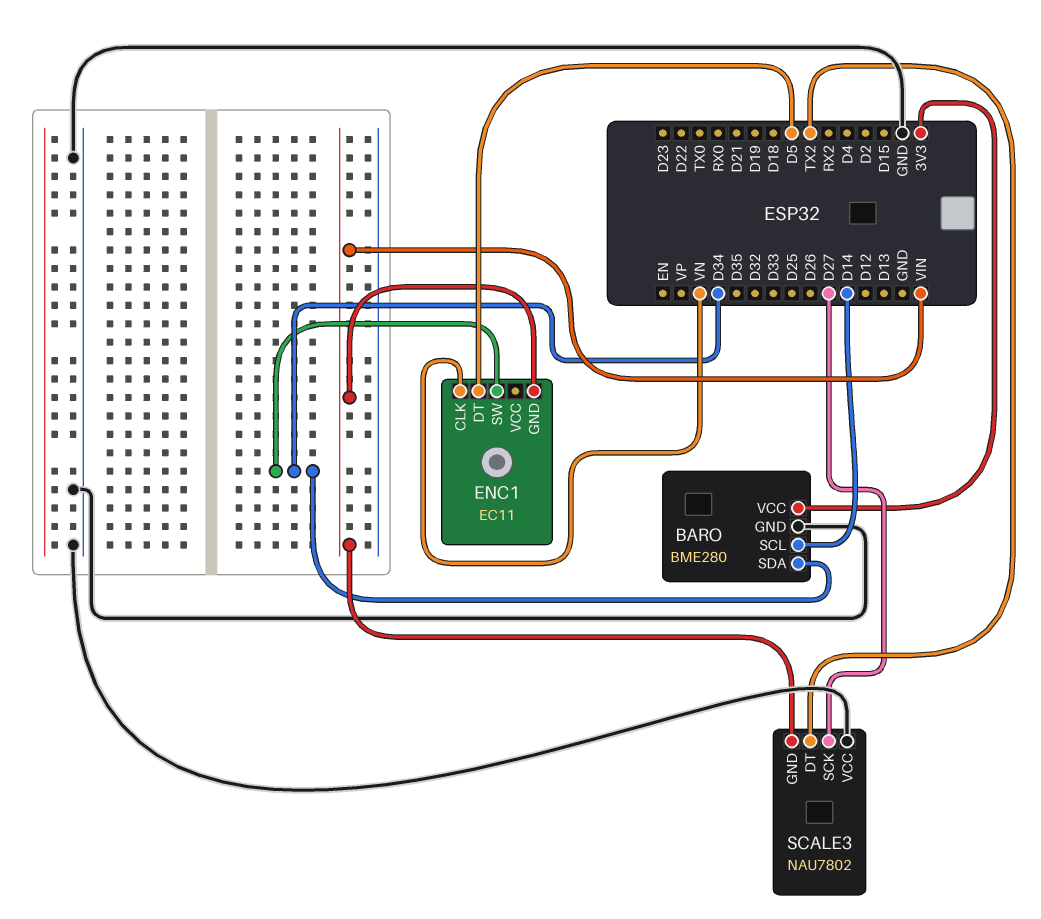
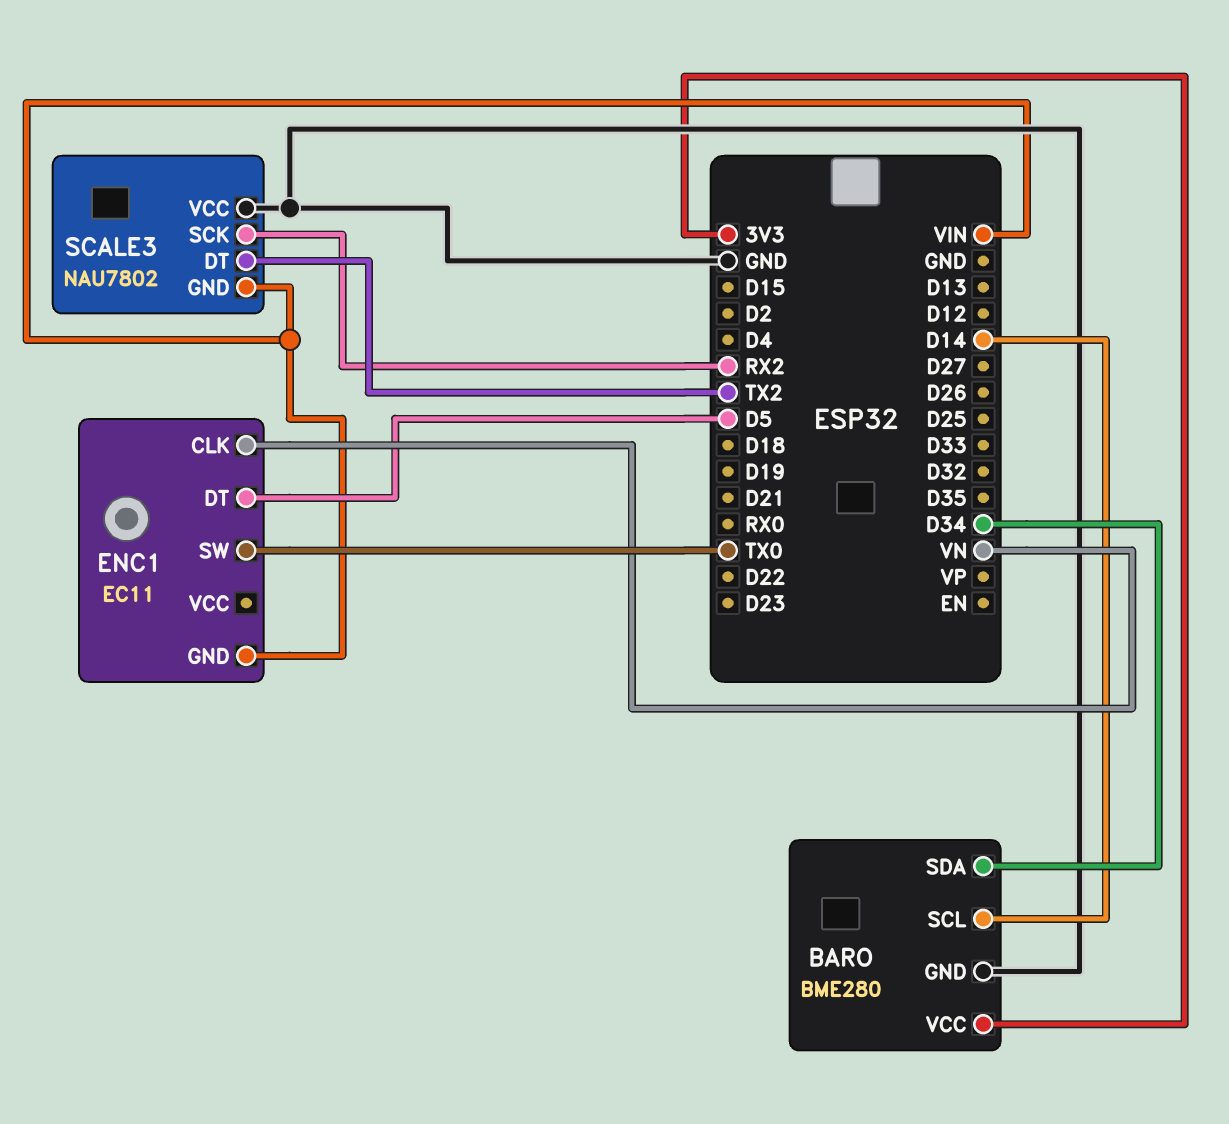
ENC1 pin SW: D34 -> TX0
SCALE3 pin SCK: D27 -> RX2

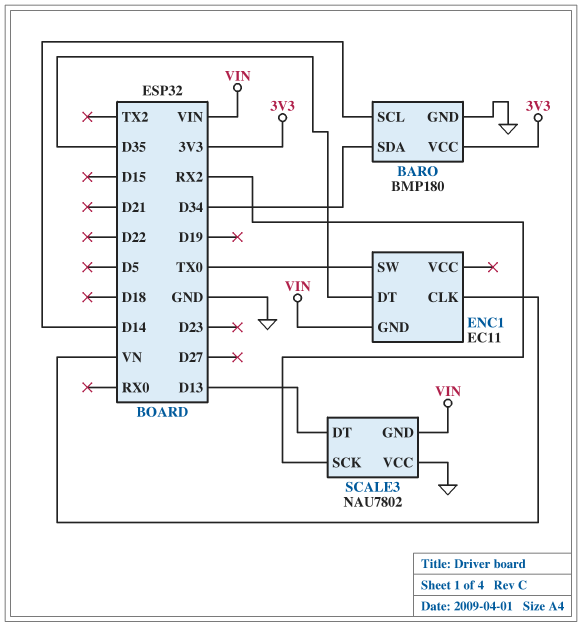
BARO: BME280 -> BMP180
ENC1 pin DT: D5 -> D35
SCALE3 pin DT: TX2 -> D13

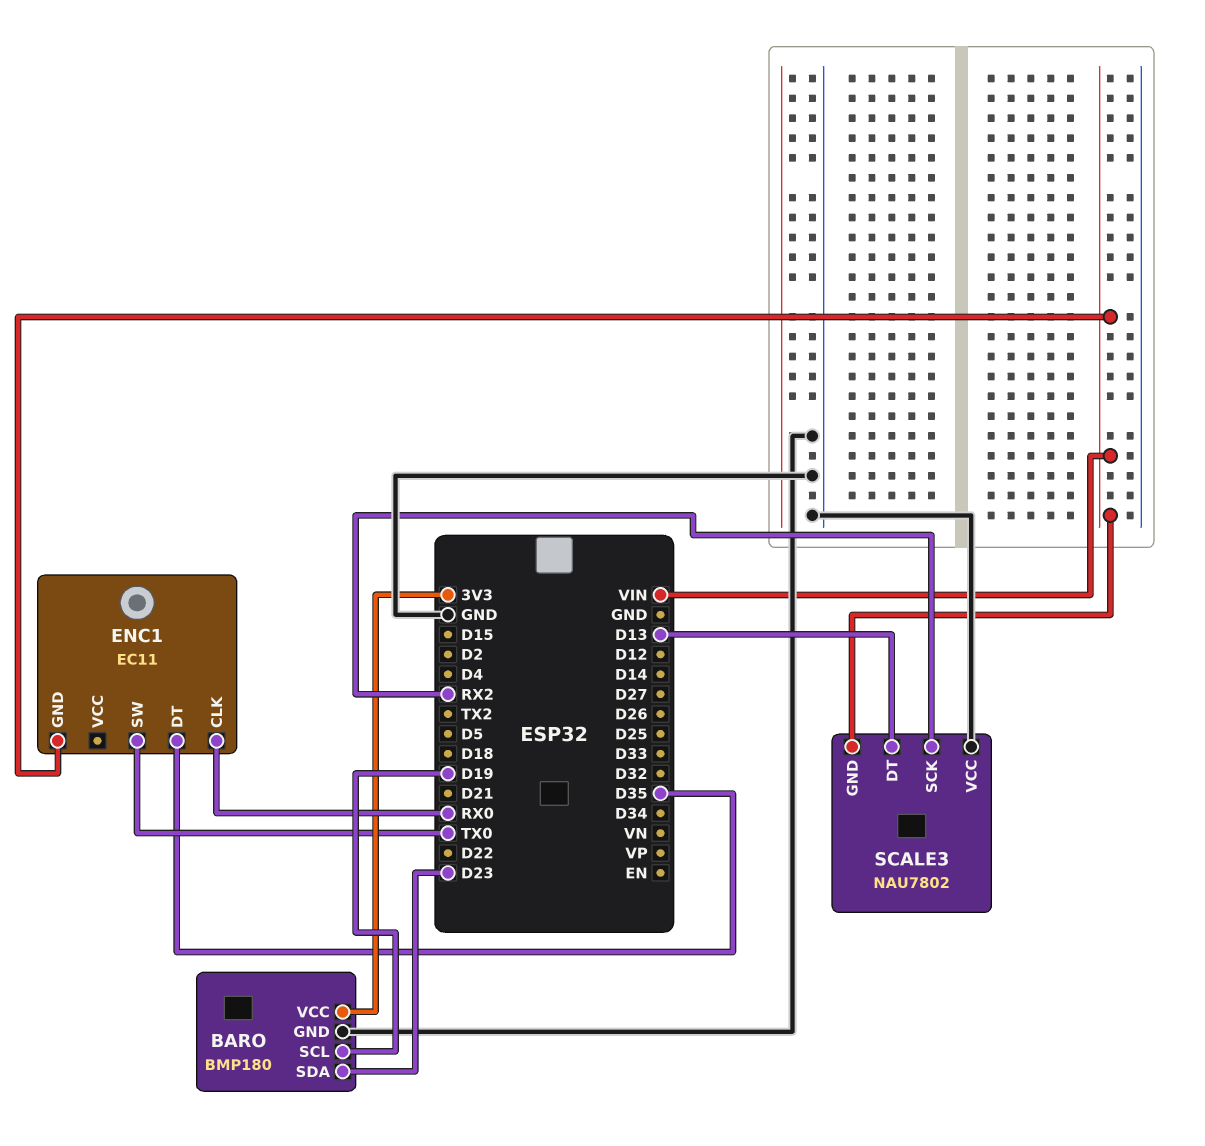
BARO pin SCL: D14 -> D19
BARO pin SDA: D34 -> D23
ENC1 pin CLK: VN -> RX0

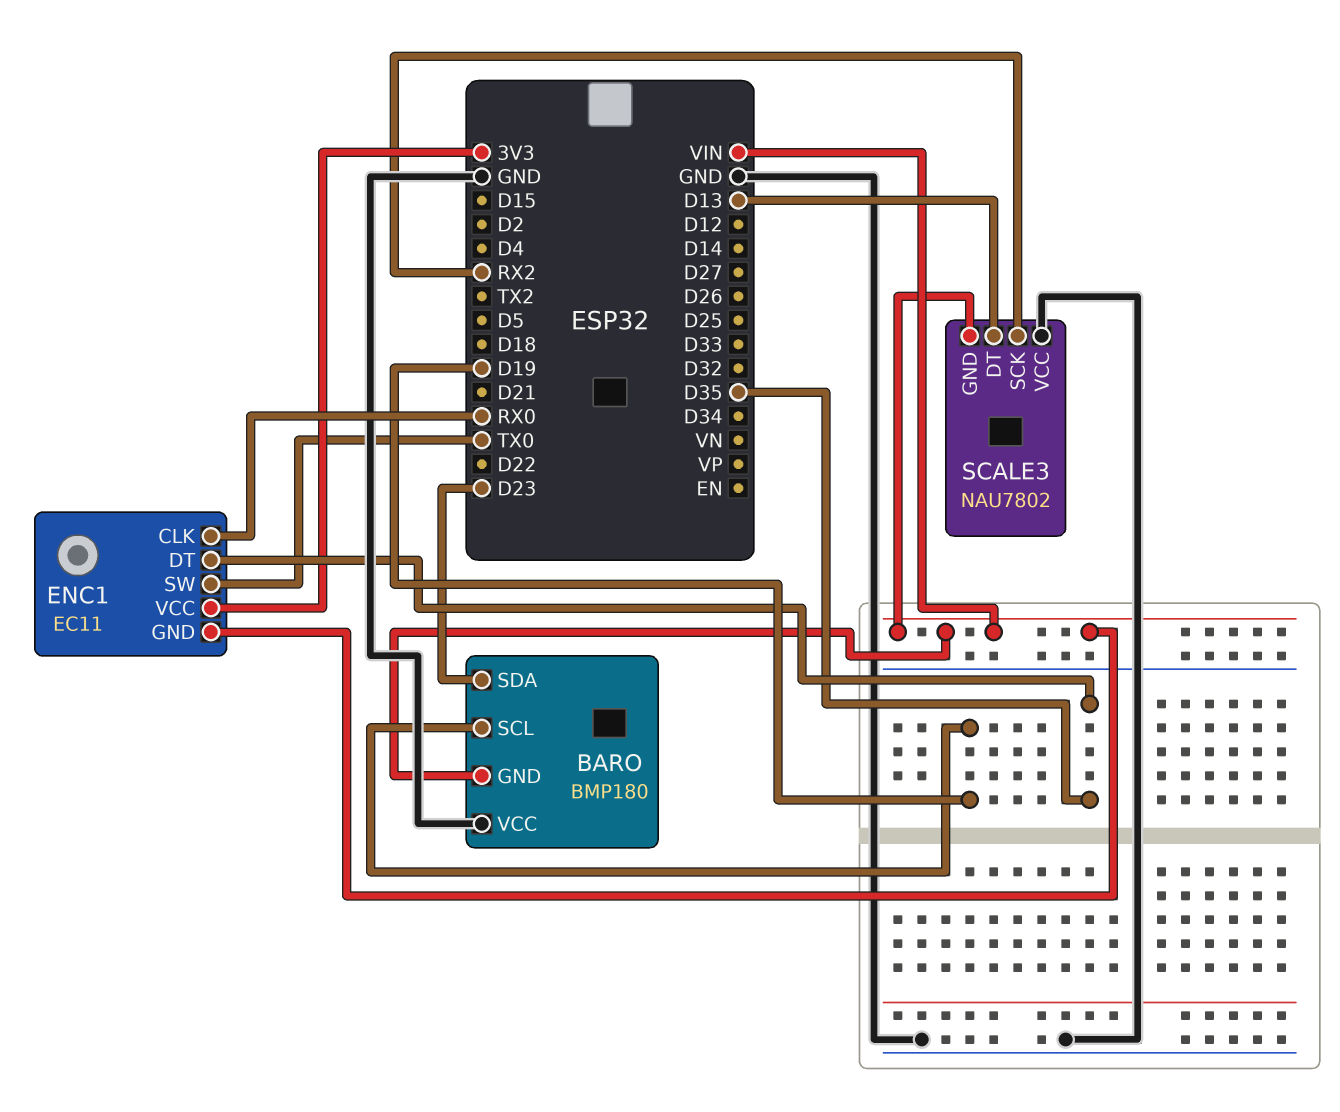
BARO pin GND: GND -> VIN
BARO pin VCC: 3V3 -> GND
ENC1 pin VCC: none -> 3V3

